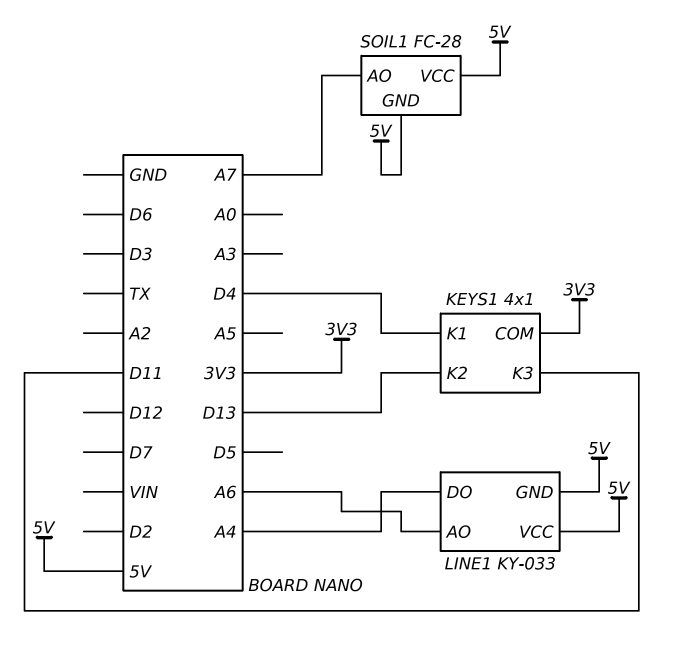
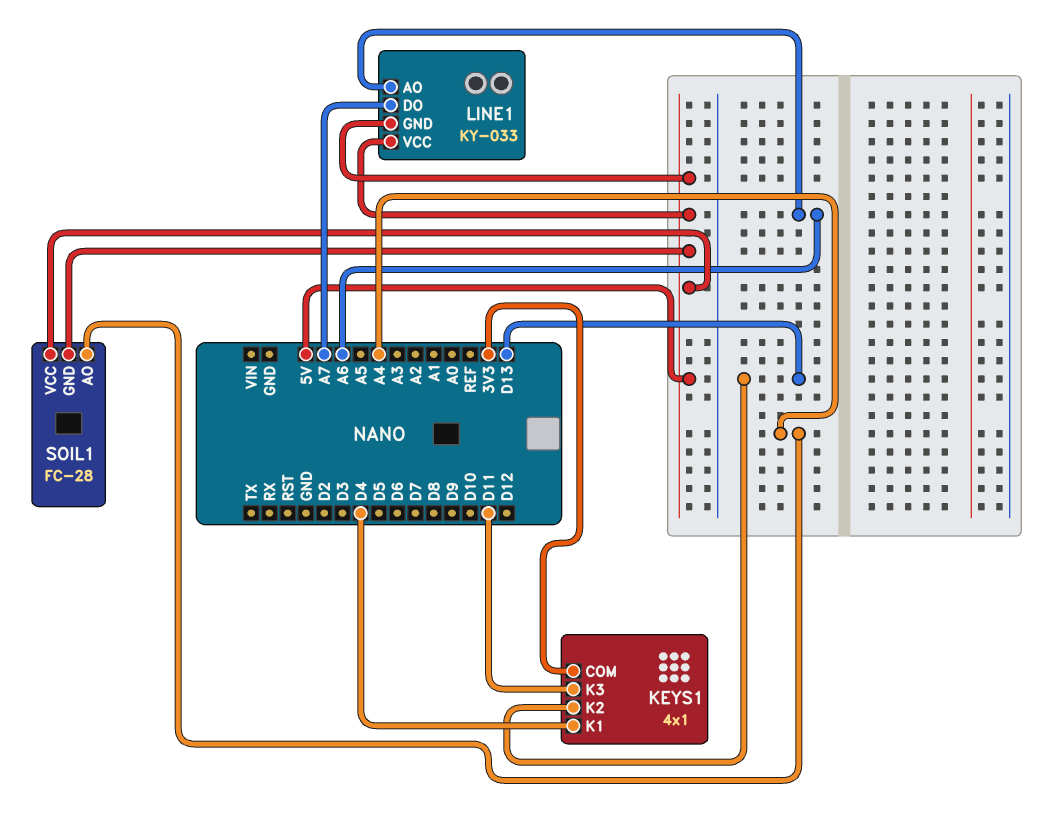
LINE1 pin DO: A4 -> A7
SOIL1 pin AO: A7 -> A4

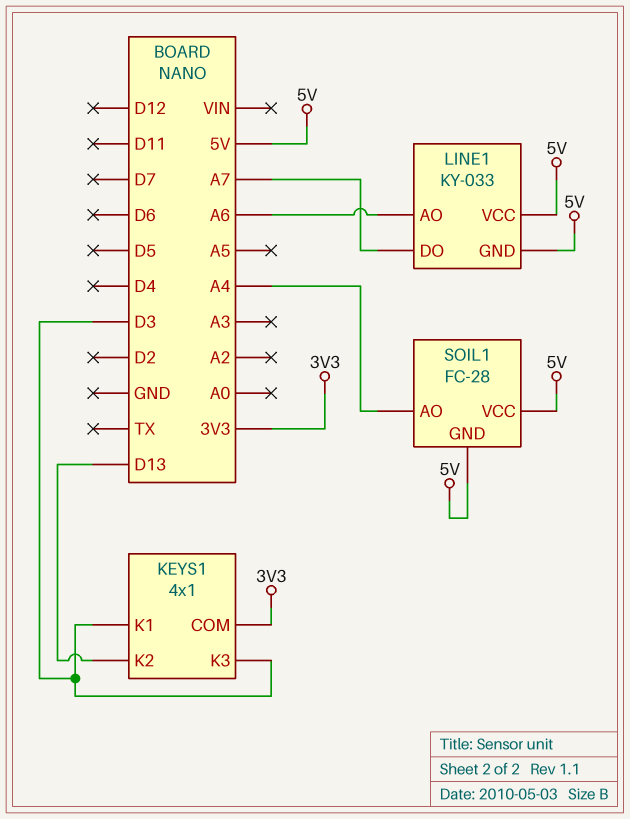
KEYS1 pin K1: D4 -> D3
KEYS1 pin K3: D11 -> D3

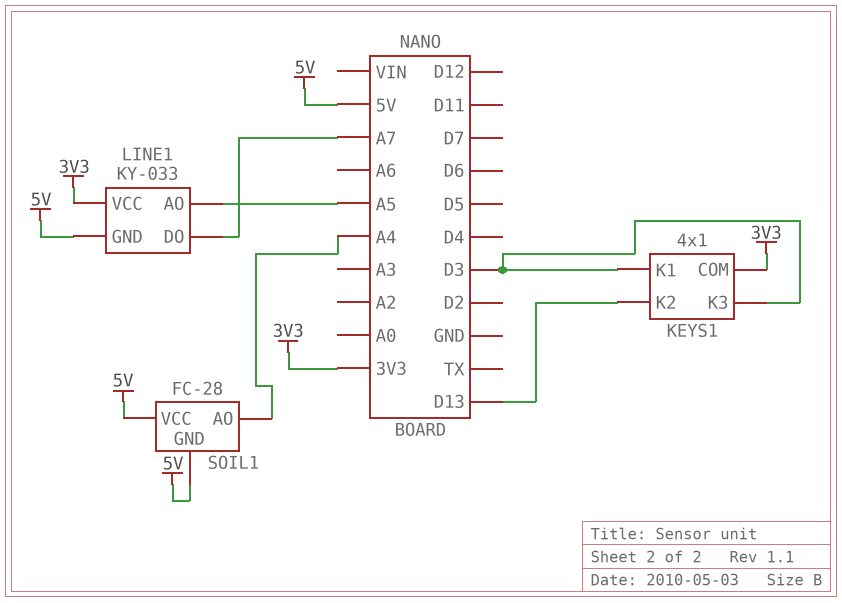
LINE1 pin AO: A6 -> A5
LINE1 pin VCC: 5V -> 3V3

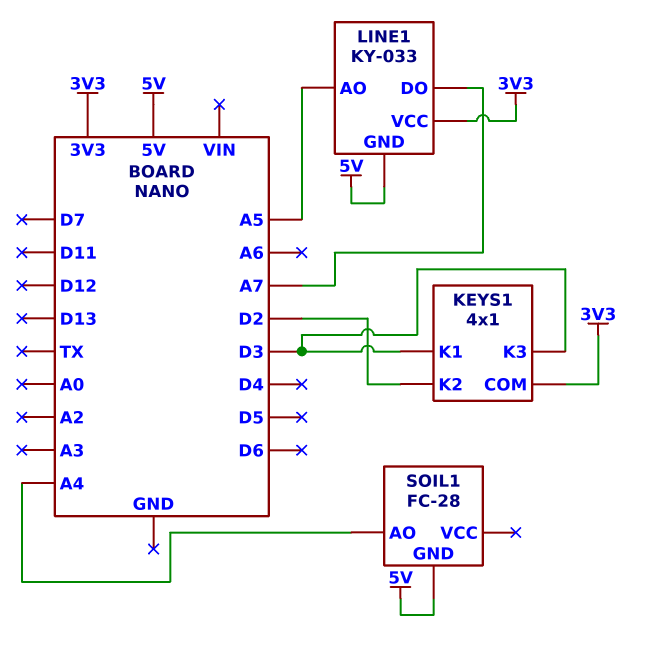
KEYS1 pin K2: D13 -> D2
SOIL1 pin VCC: 5V -> none

